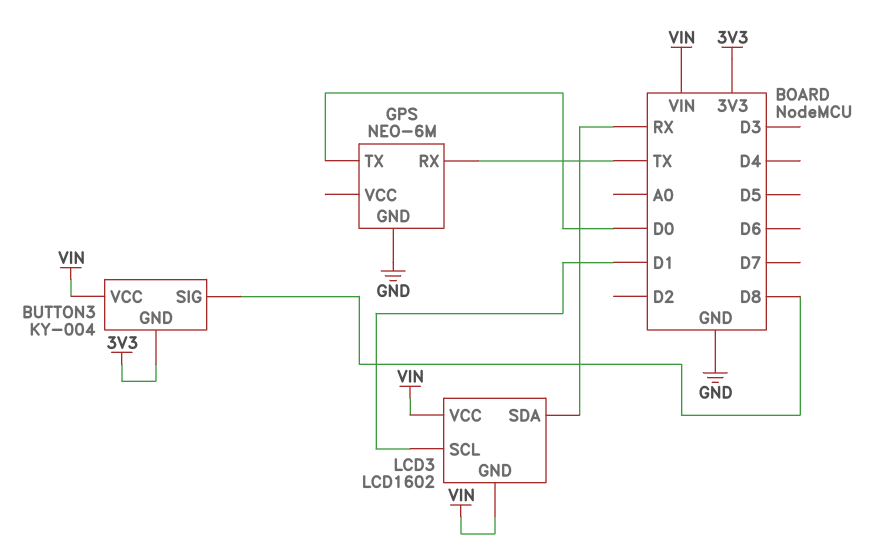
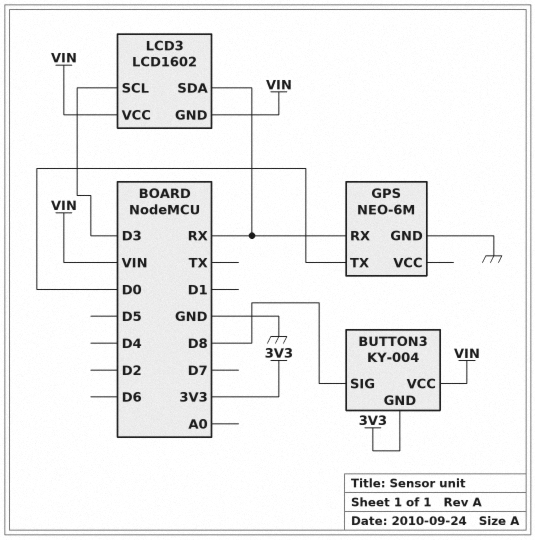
GPS pin RX: TX -> RX
LCD3 pin SCL: D1 -> D3

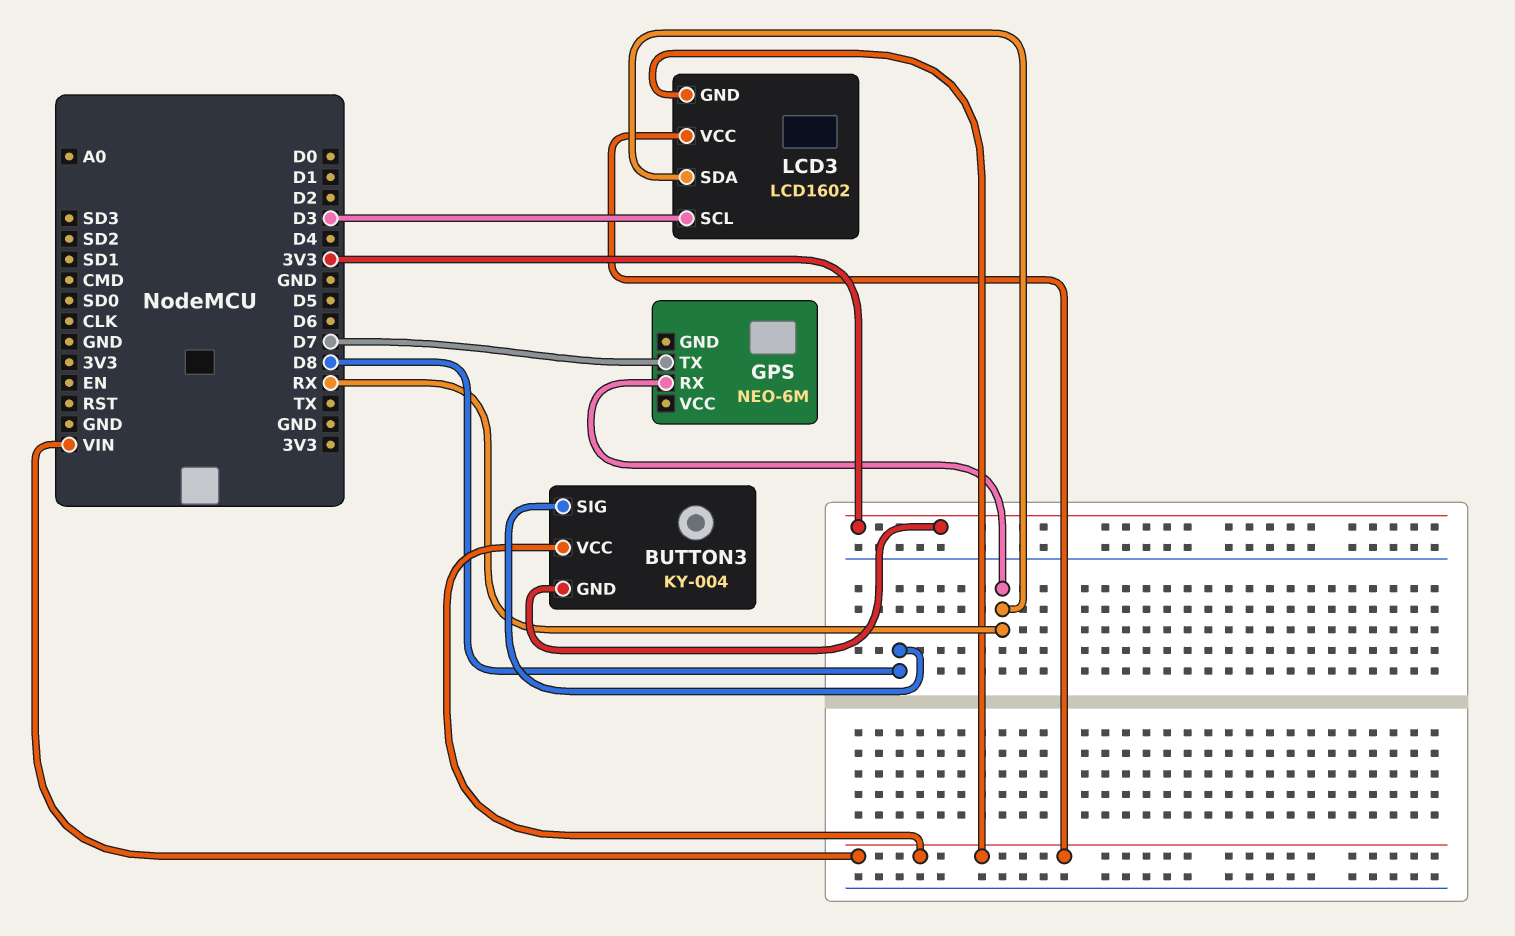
GPS pin GND: GND -> none
GPS pin TX: D0 -> D7

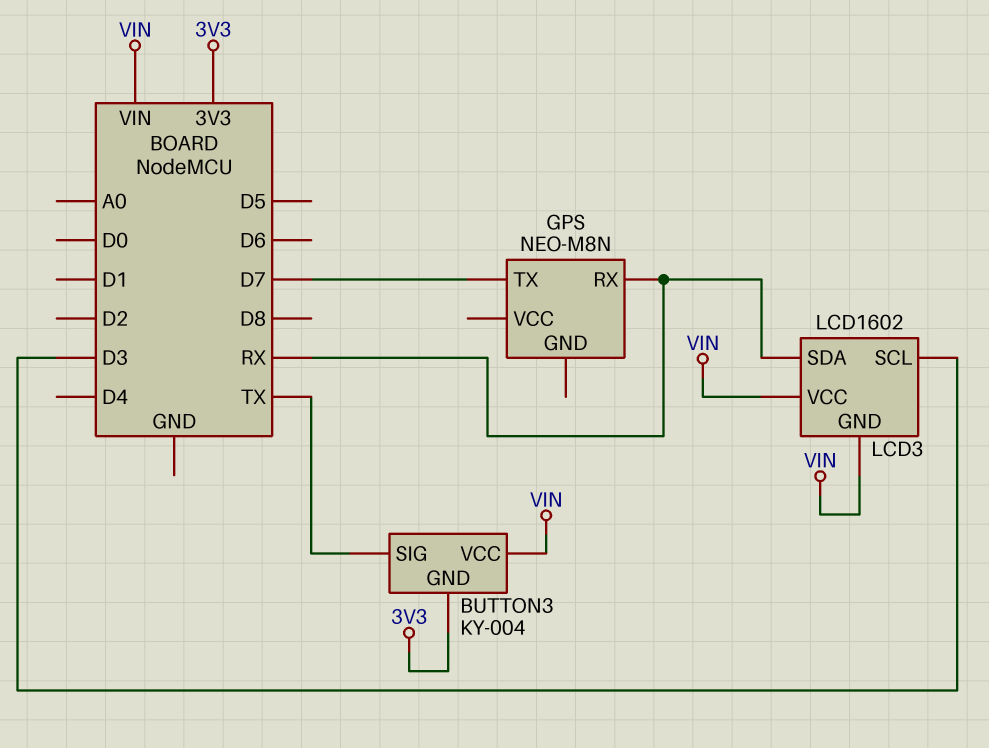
BUTTON3 pin SIG: D8 -> TX
GPS: NEO-6M -> NEO-M8N

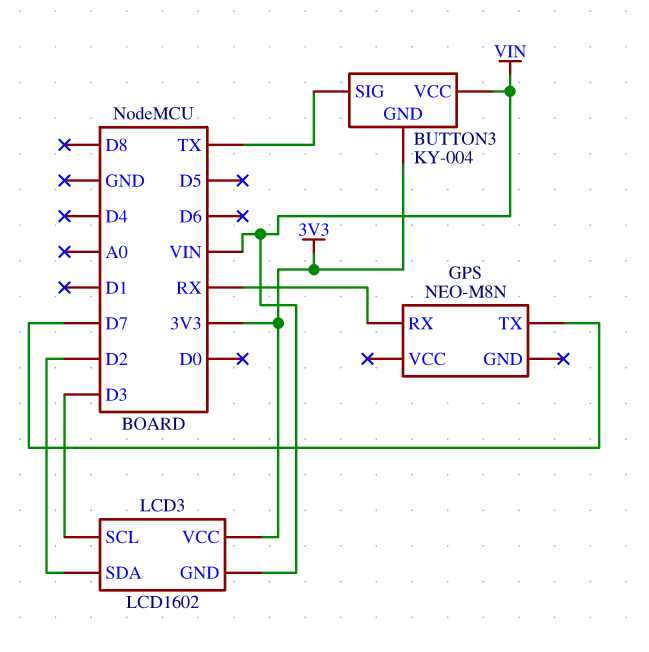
LCD3 pin SDA: RX -> D2
LCD3 pin VCC: VIN -> 3V3

